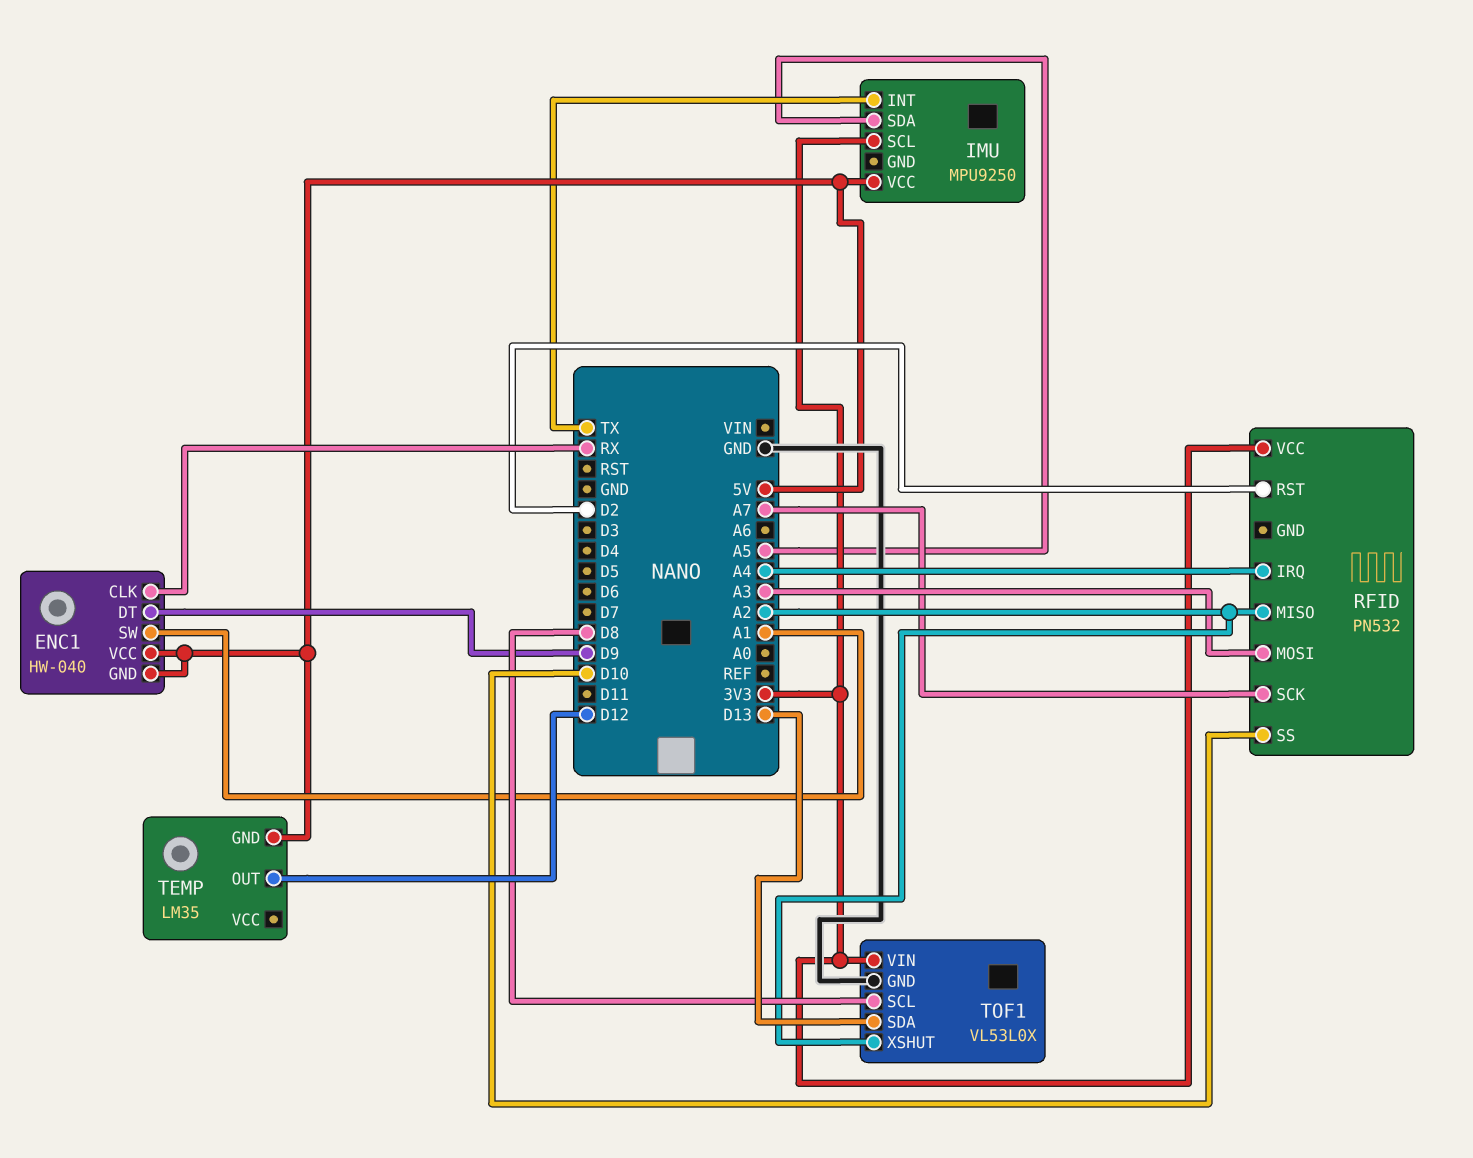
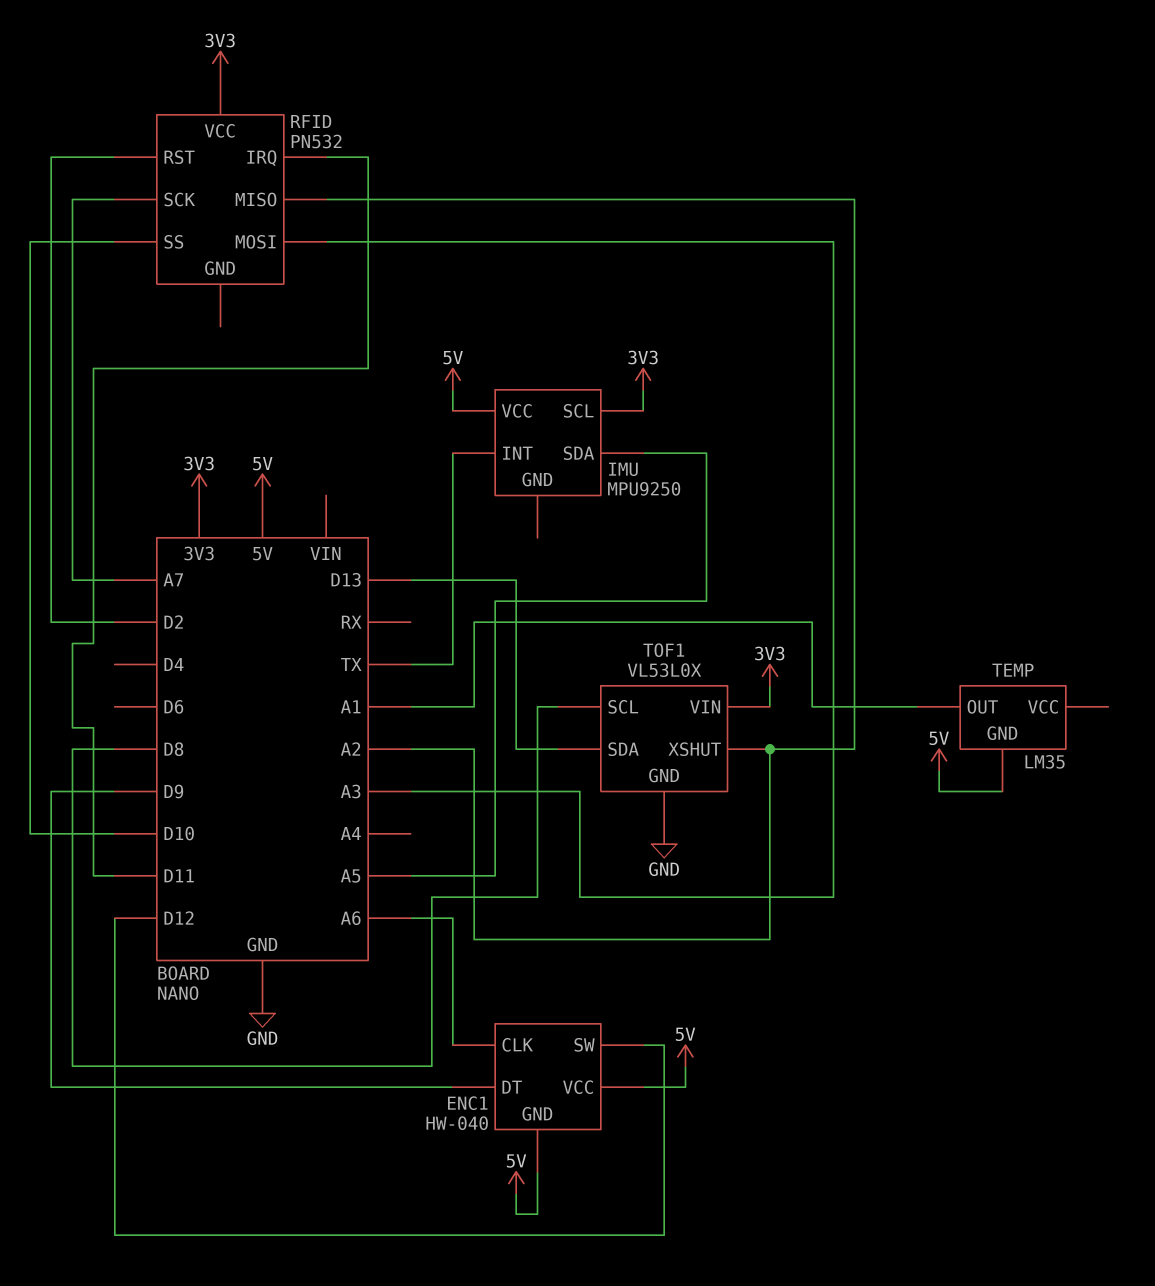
ENC1 pin CLK: RX -> A6
ENC1 pin SW: A1 -> D12
RFID pin IRQ: A4 -> D11
TEMP pin OUT: D12 -> A1

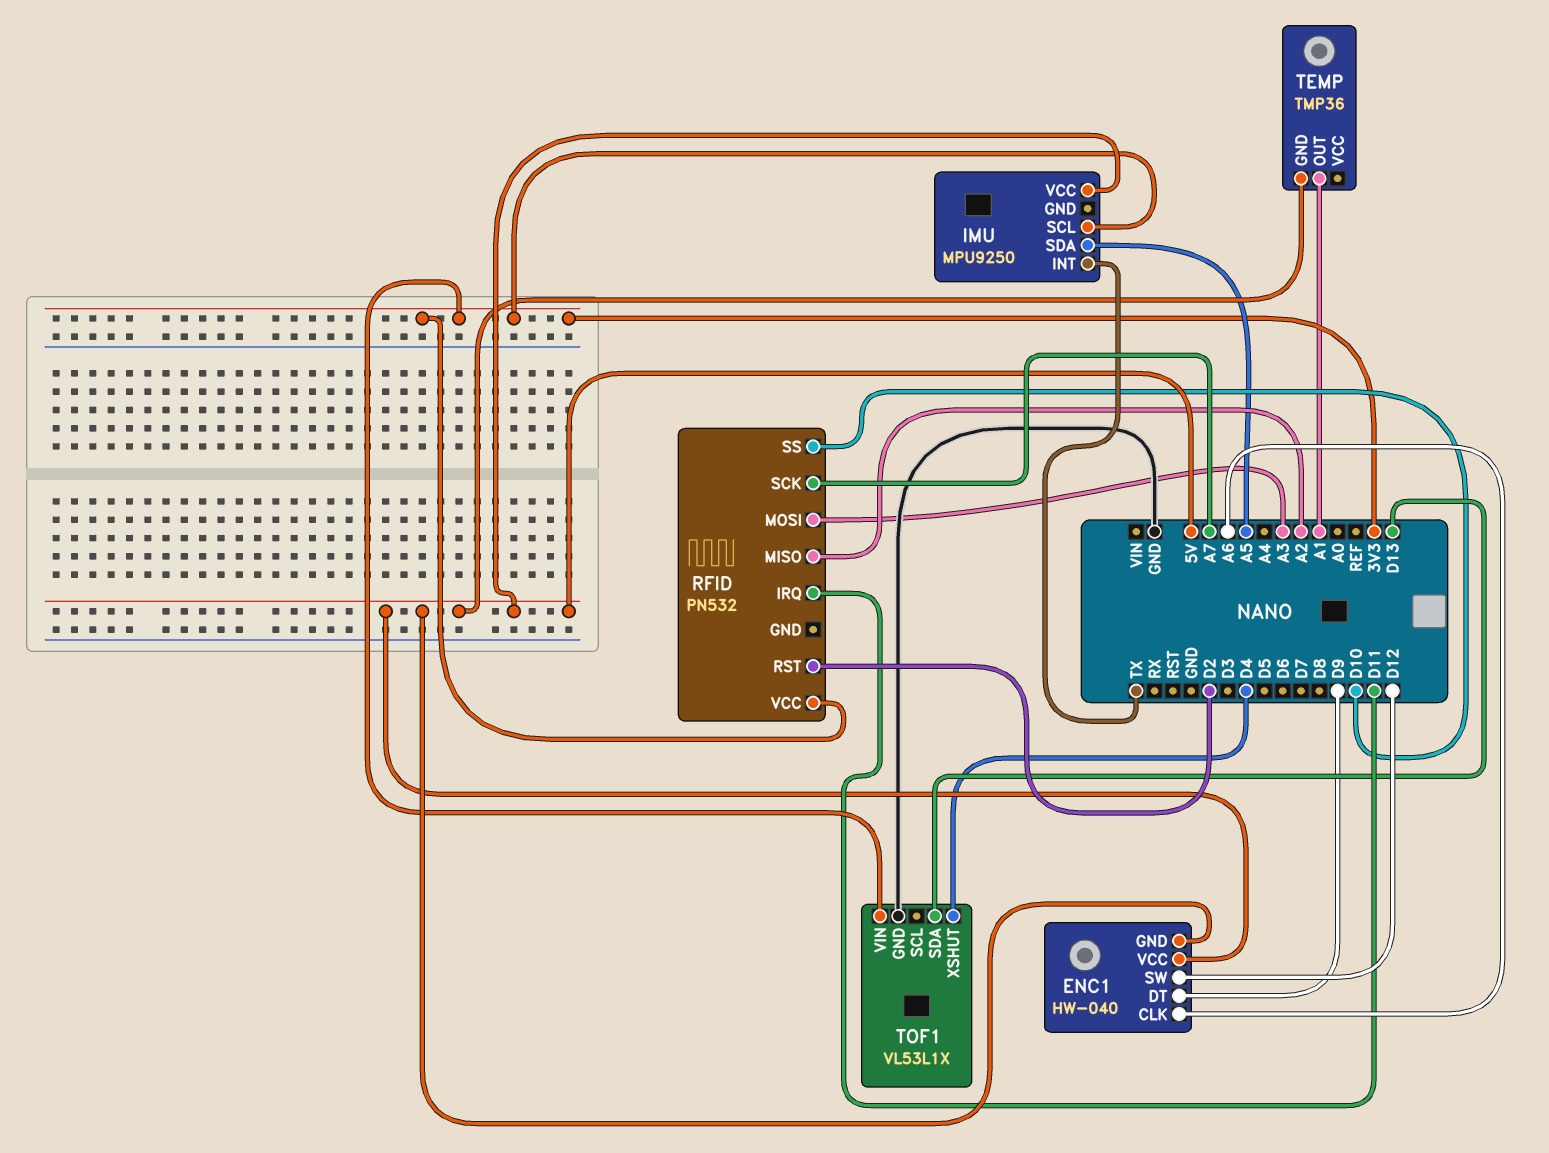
TEMP: LM35 -> TMP36
TOF1: VL53L0X -> VL53L1X
TOF1 pin SCL: D8 -> none
TOF1 pin XSHUT: A2 -> D4

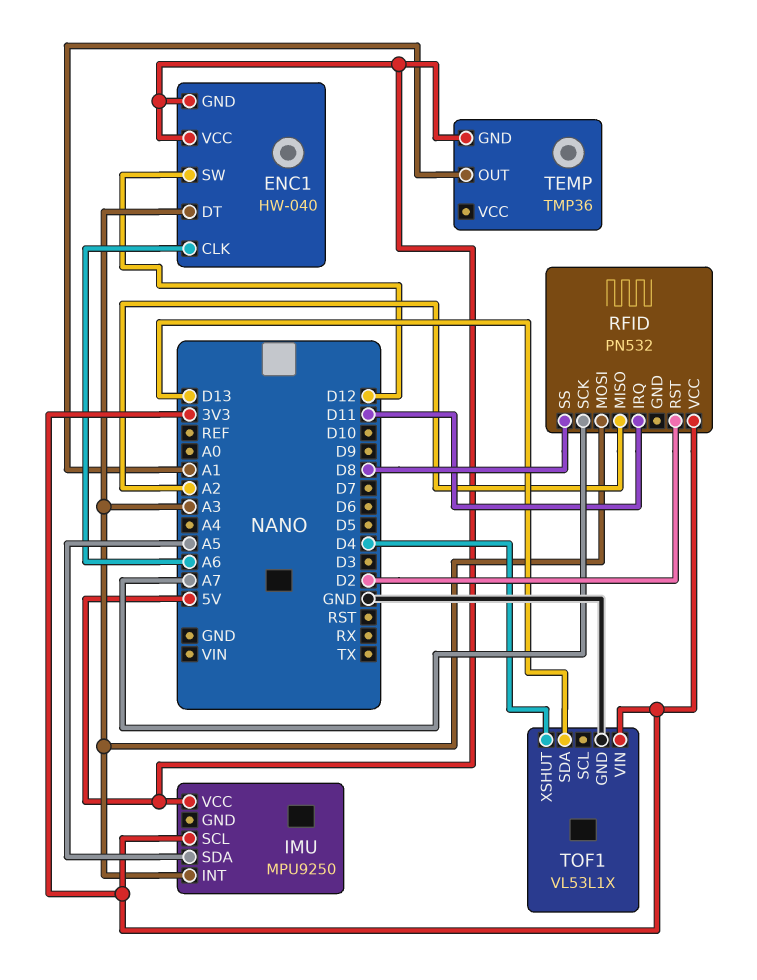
ENC1 pin DT: D9 -> A3
IMU pin INT: TX -> A3
RFID pin SS: D10 -> D8

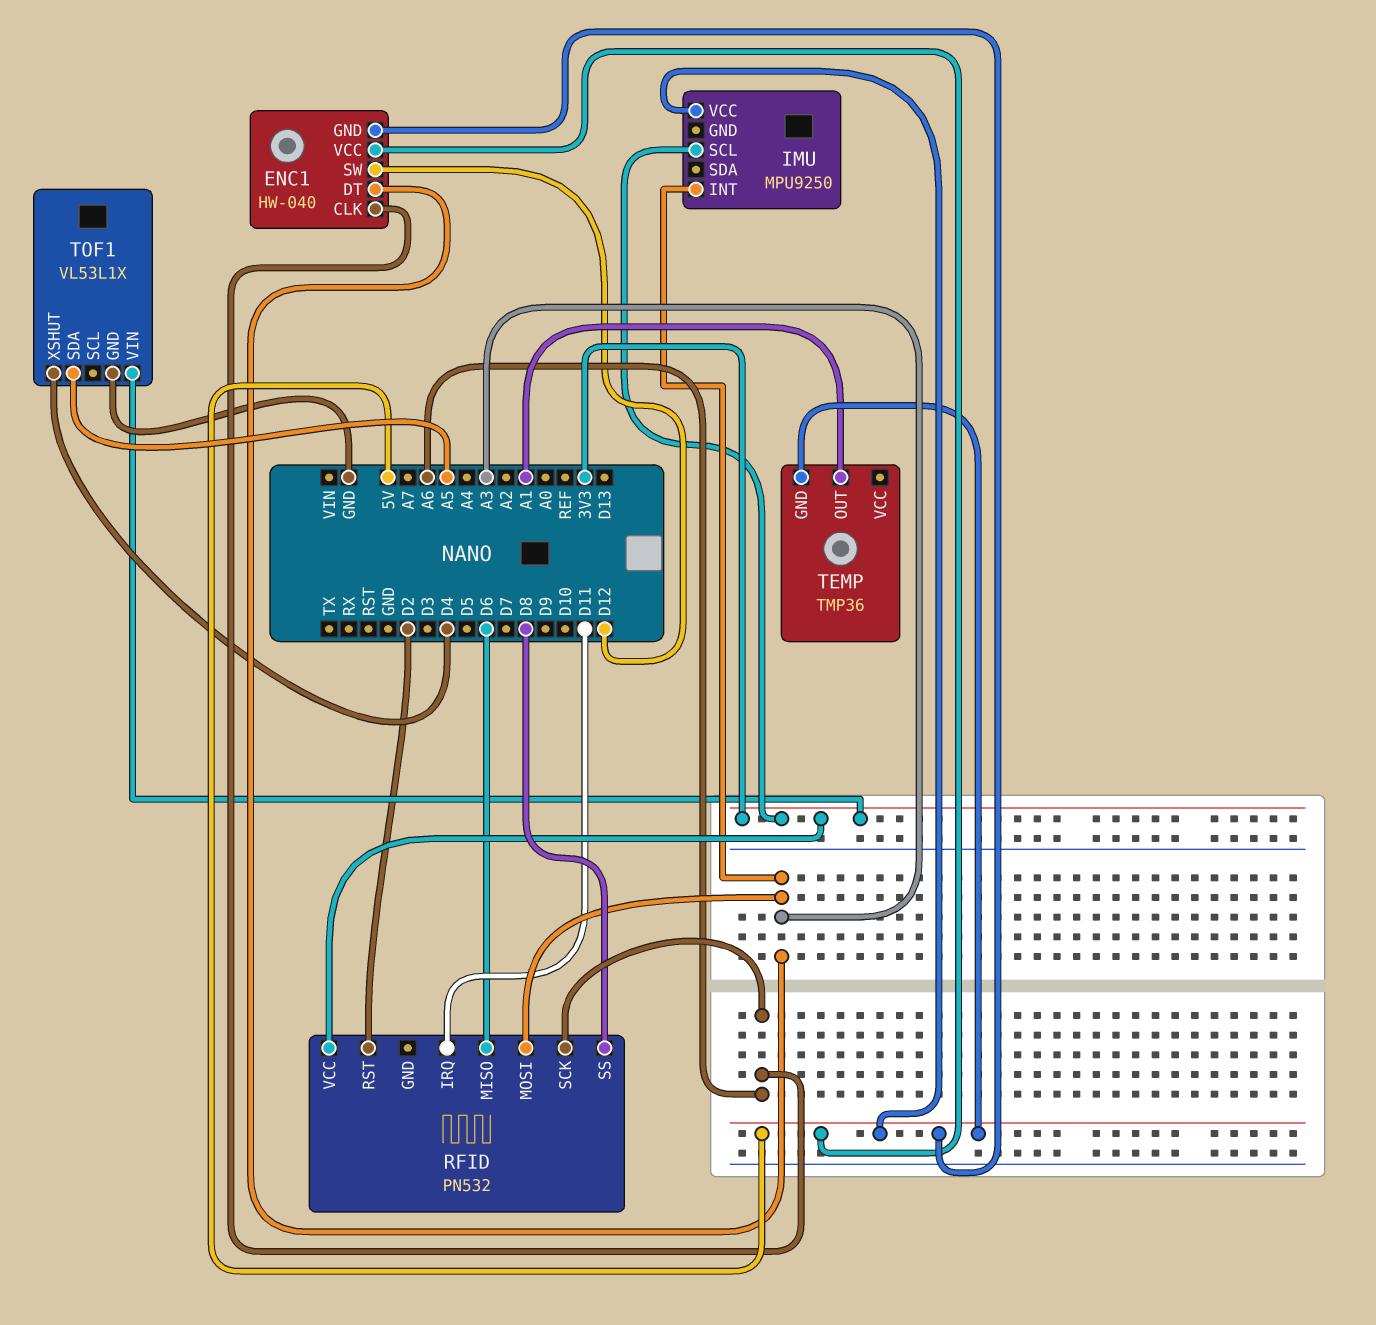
IMU pin SDA: A5 -> none
RFID pin MISO: A2 -> D6
RFID pin SCK: A7 -> A6
TOF1 pin SDA: D13 -> A5

